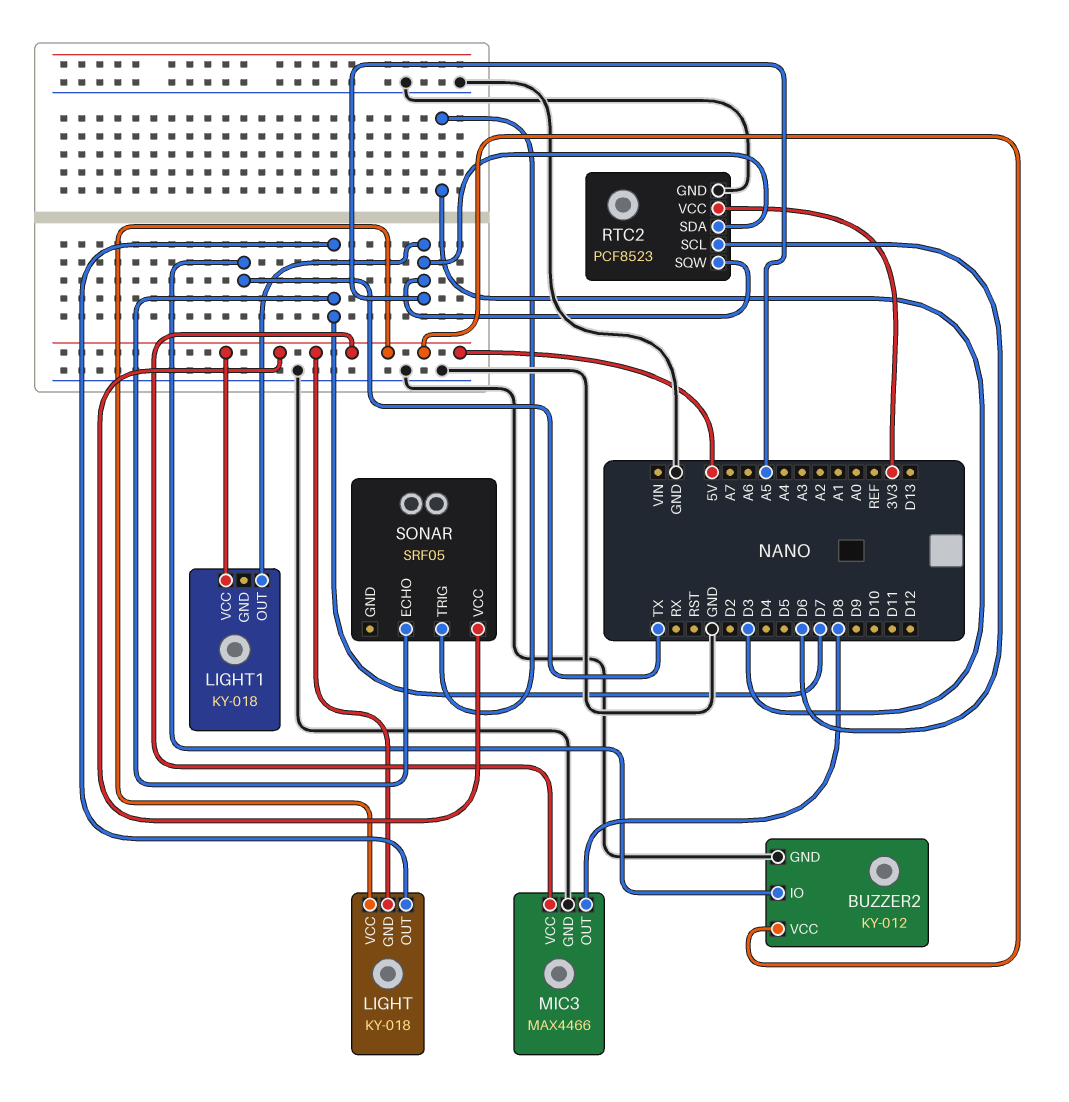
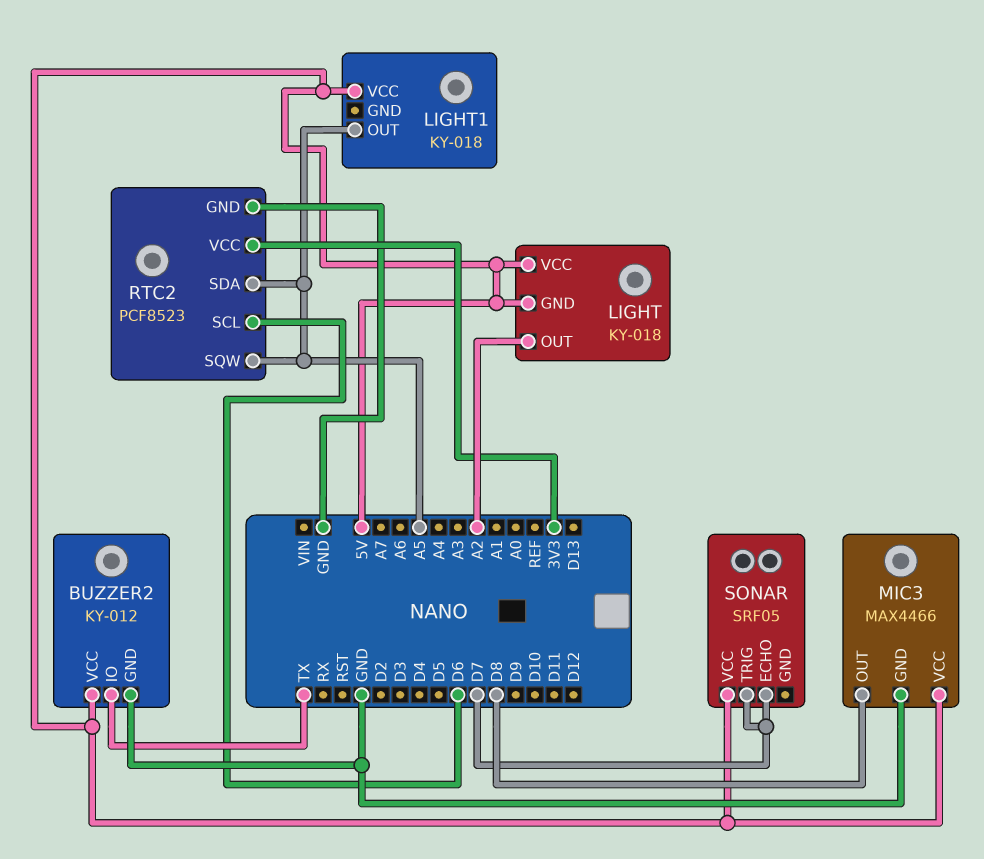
LIGHT pin OUT: D7 -> A2
SONAR pin TRIG: D3 -> D7

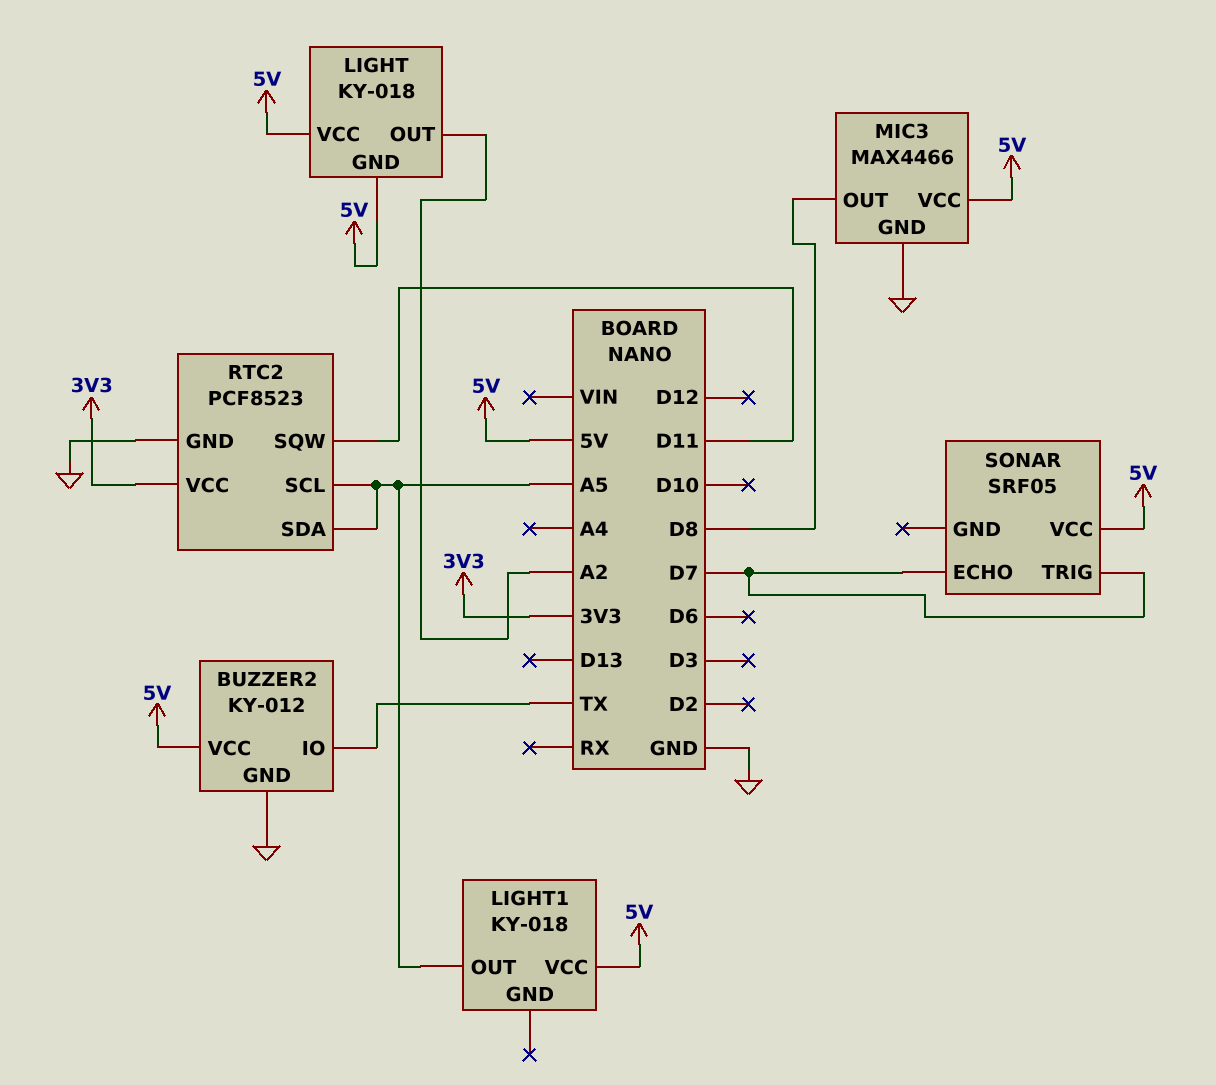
RTC2 pin SCL: D6 -> A5
RTC2 pin SQW: A5 -> D11

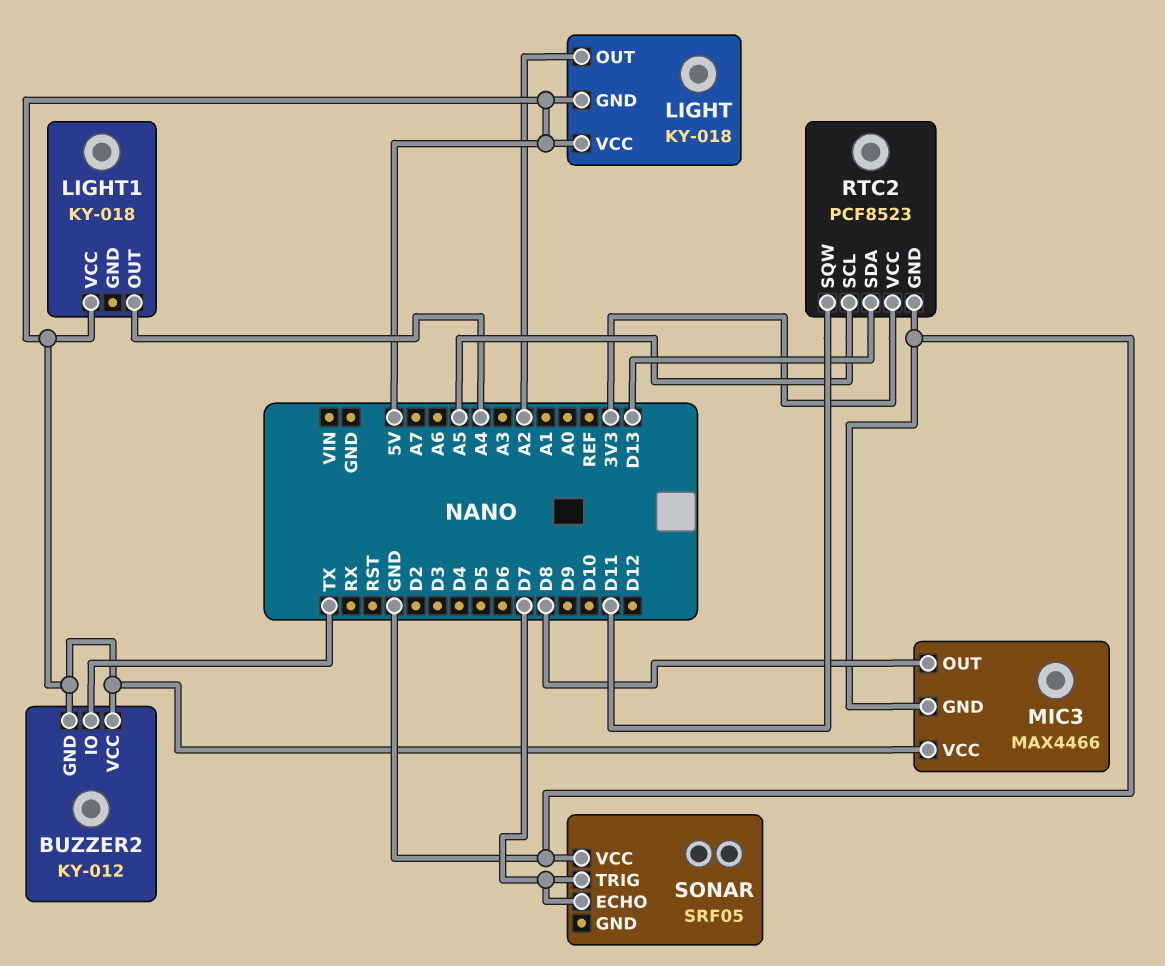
BUZZER2 pin GND: GND -> 5V
LIGHT1 pin OUT: A5 -> A4
RTC2 pin SDA: A5 -> D13
SONAR pin VCC: 5V -> GND

